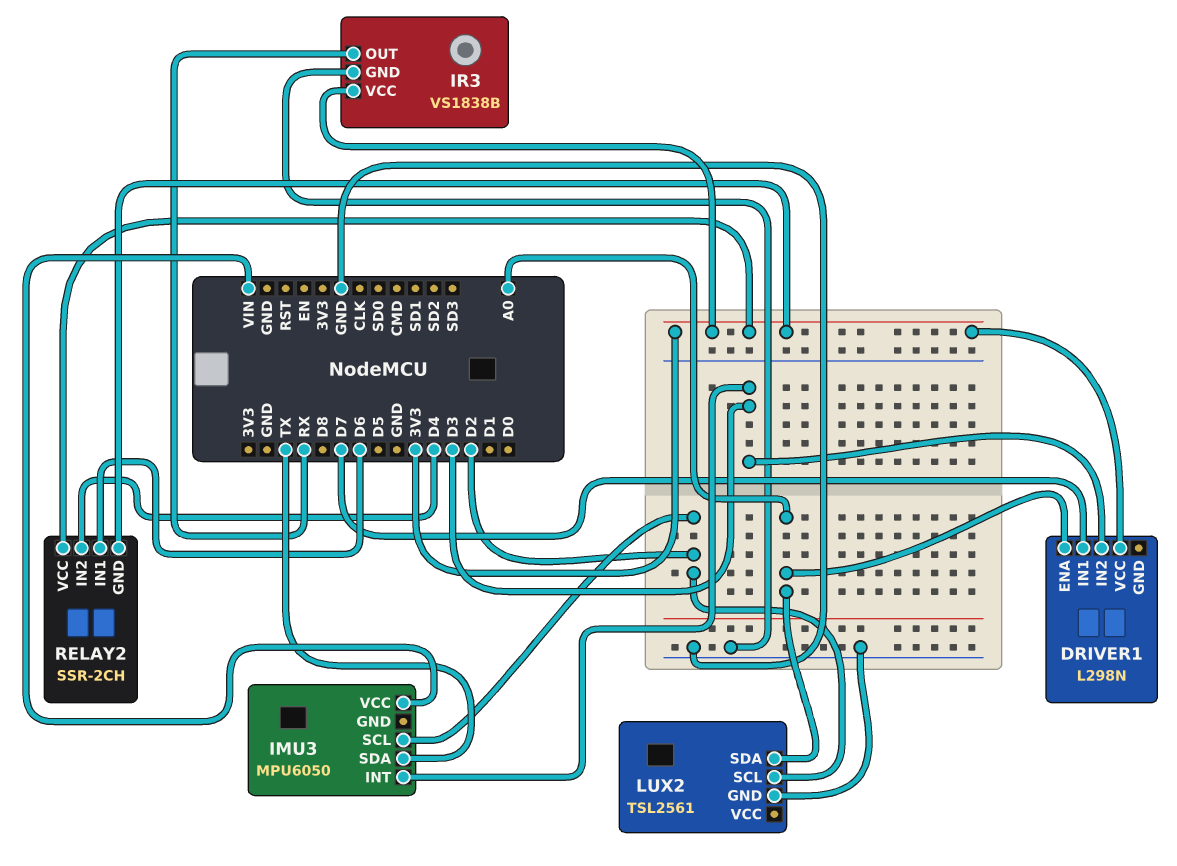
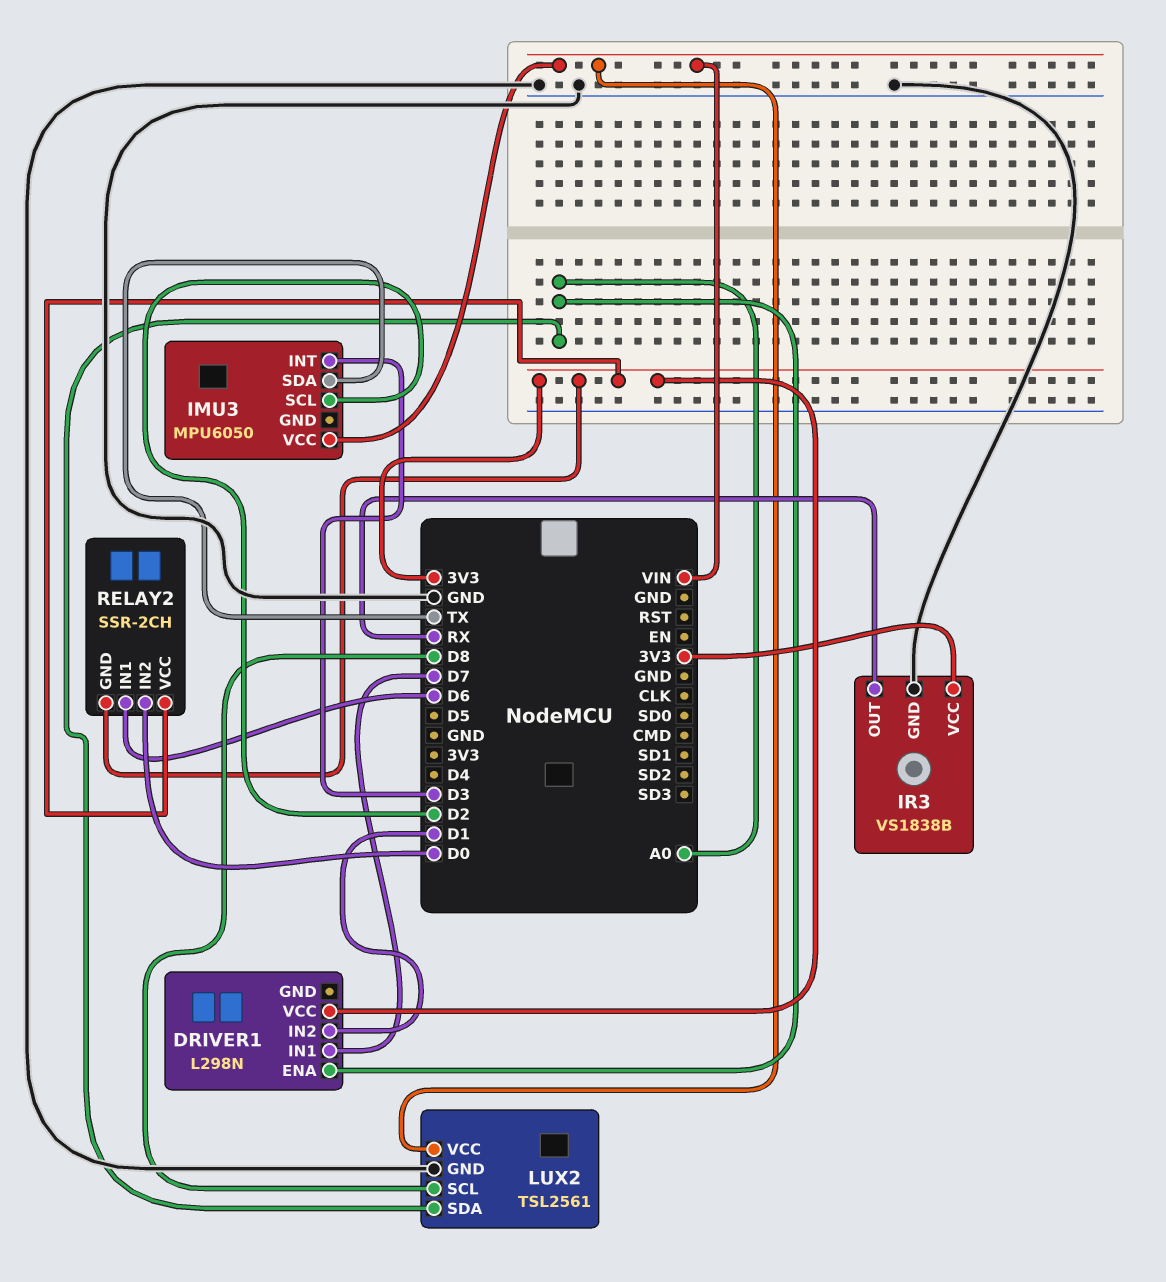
DRIVER1 pin IN2: D3 -> D1
LUX2 pin SCL: D2 -> D8
LUX2 pin VCC: none -> VIN
RELAY2 pin IN2: D4 -> D0

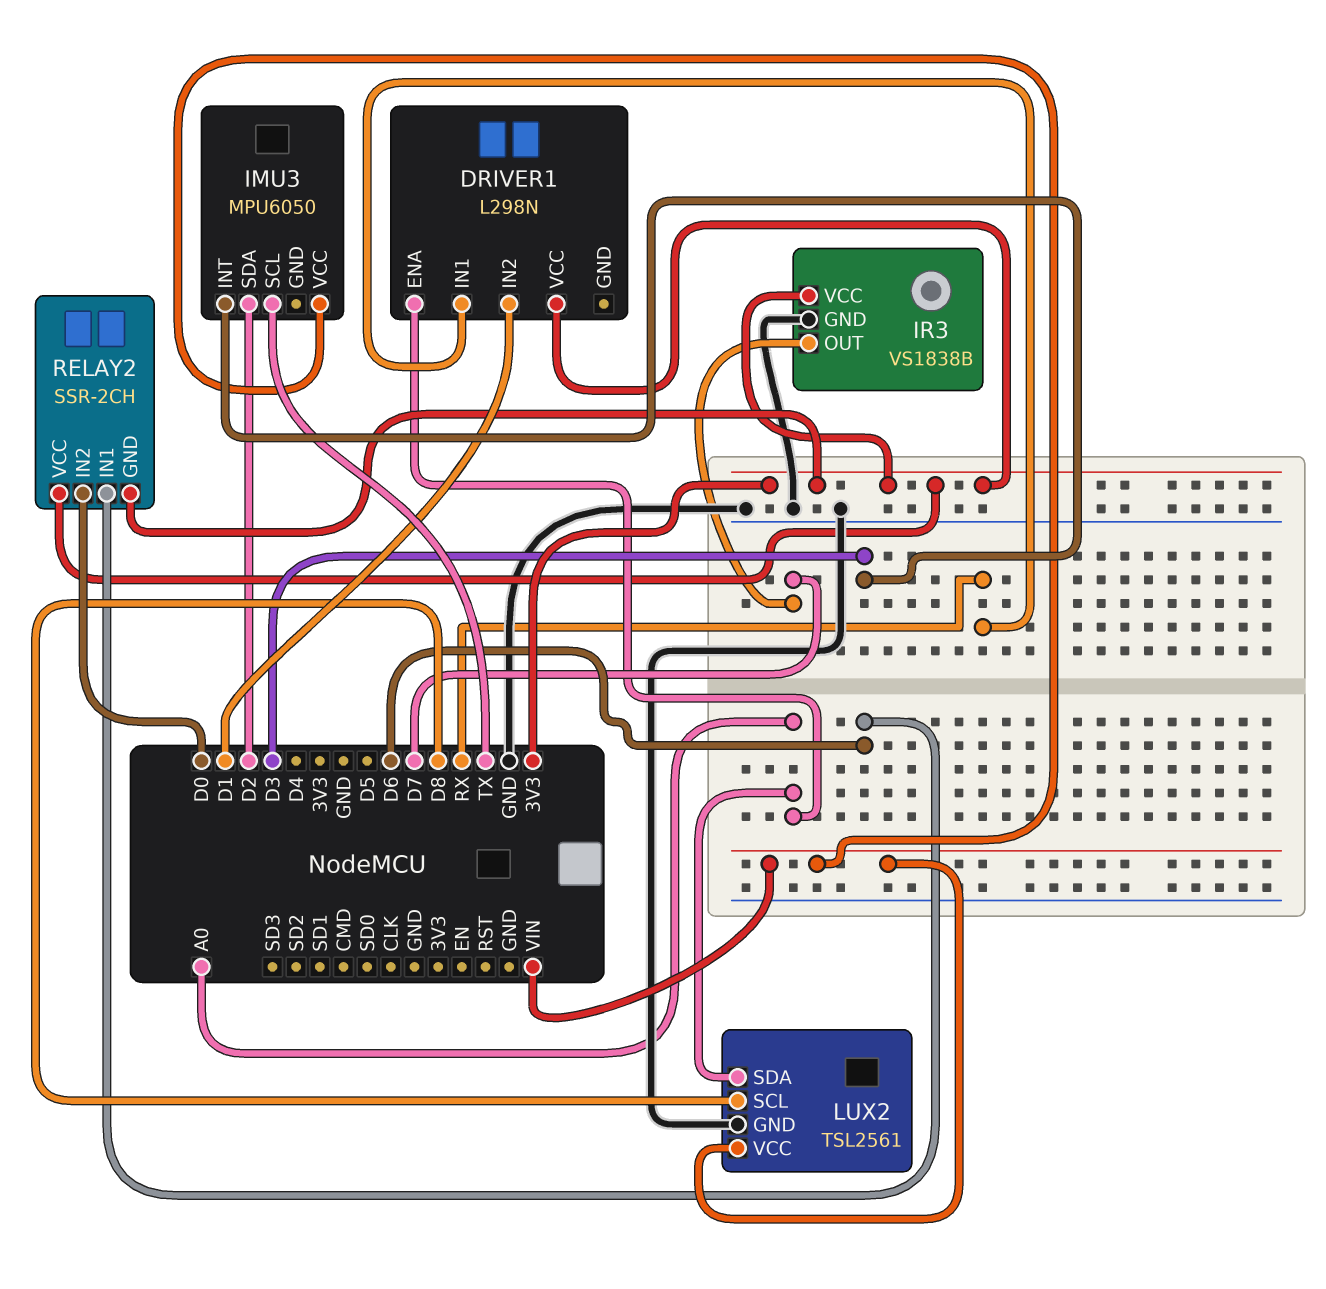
DRIVER1 pin IN1: D7 -> RX
IMU3 pin SCL: D2 -> TX
IMU3 pin SDA: TX -> D2
IR3 pin OUT: RX -> D7

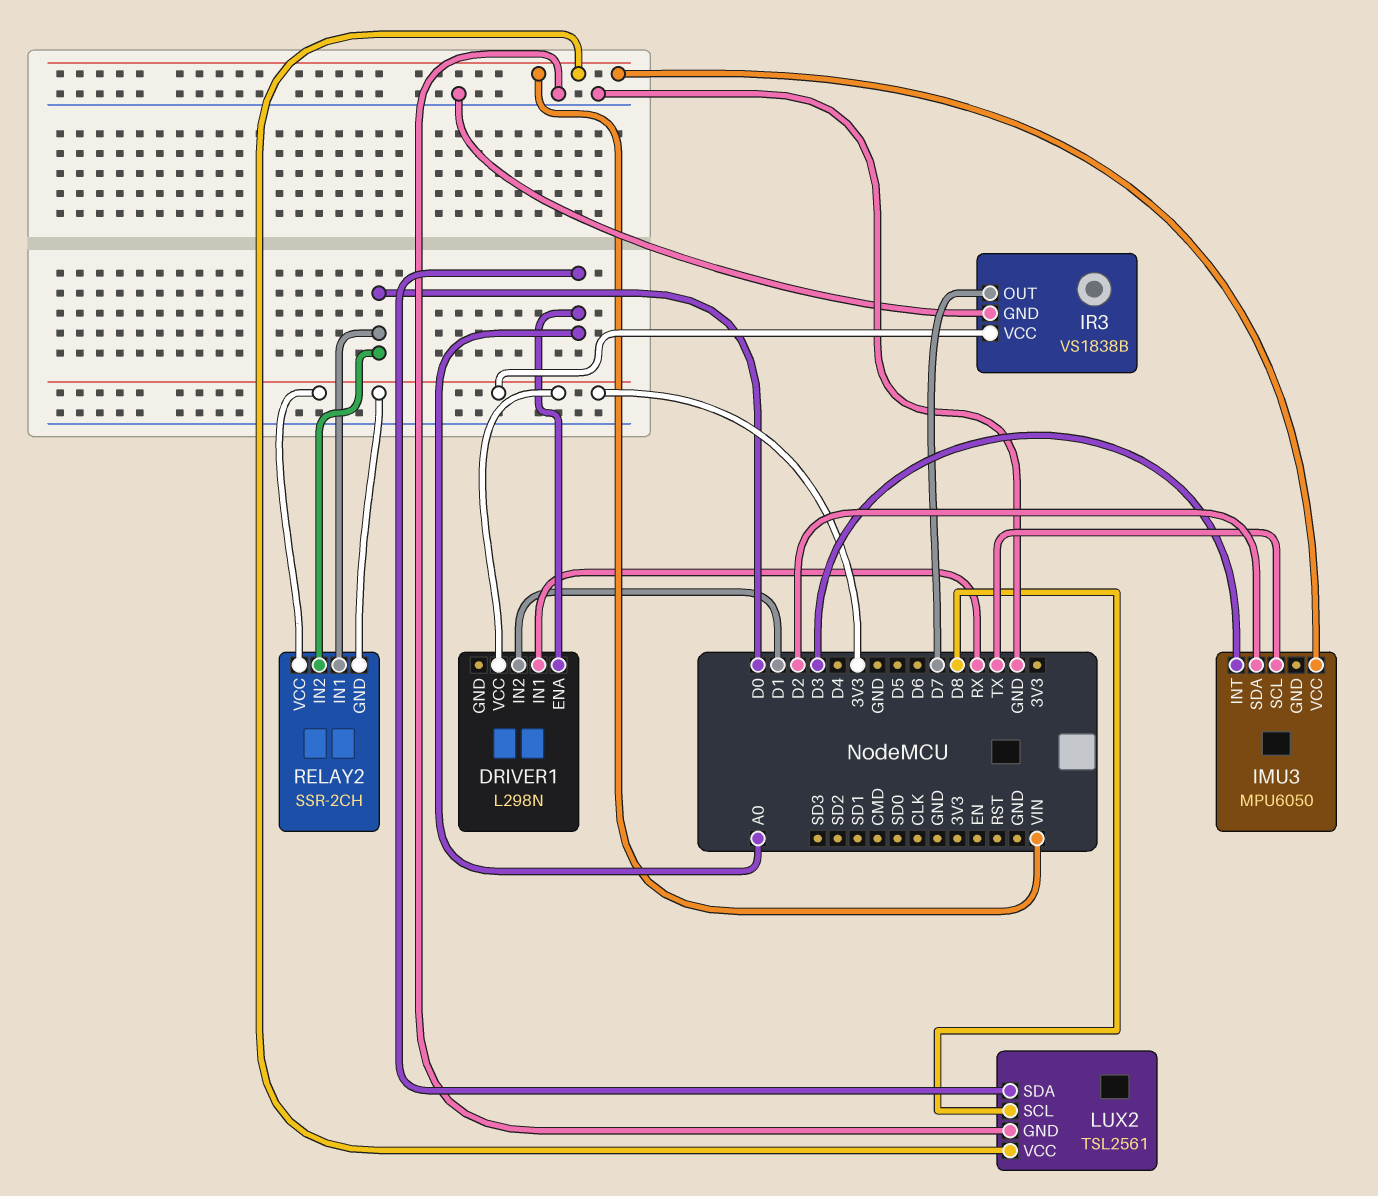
RELAY2 pin IN1: D6 -> D0

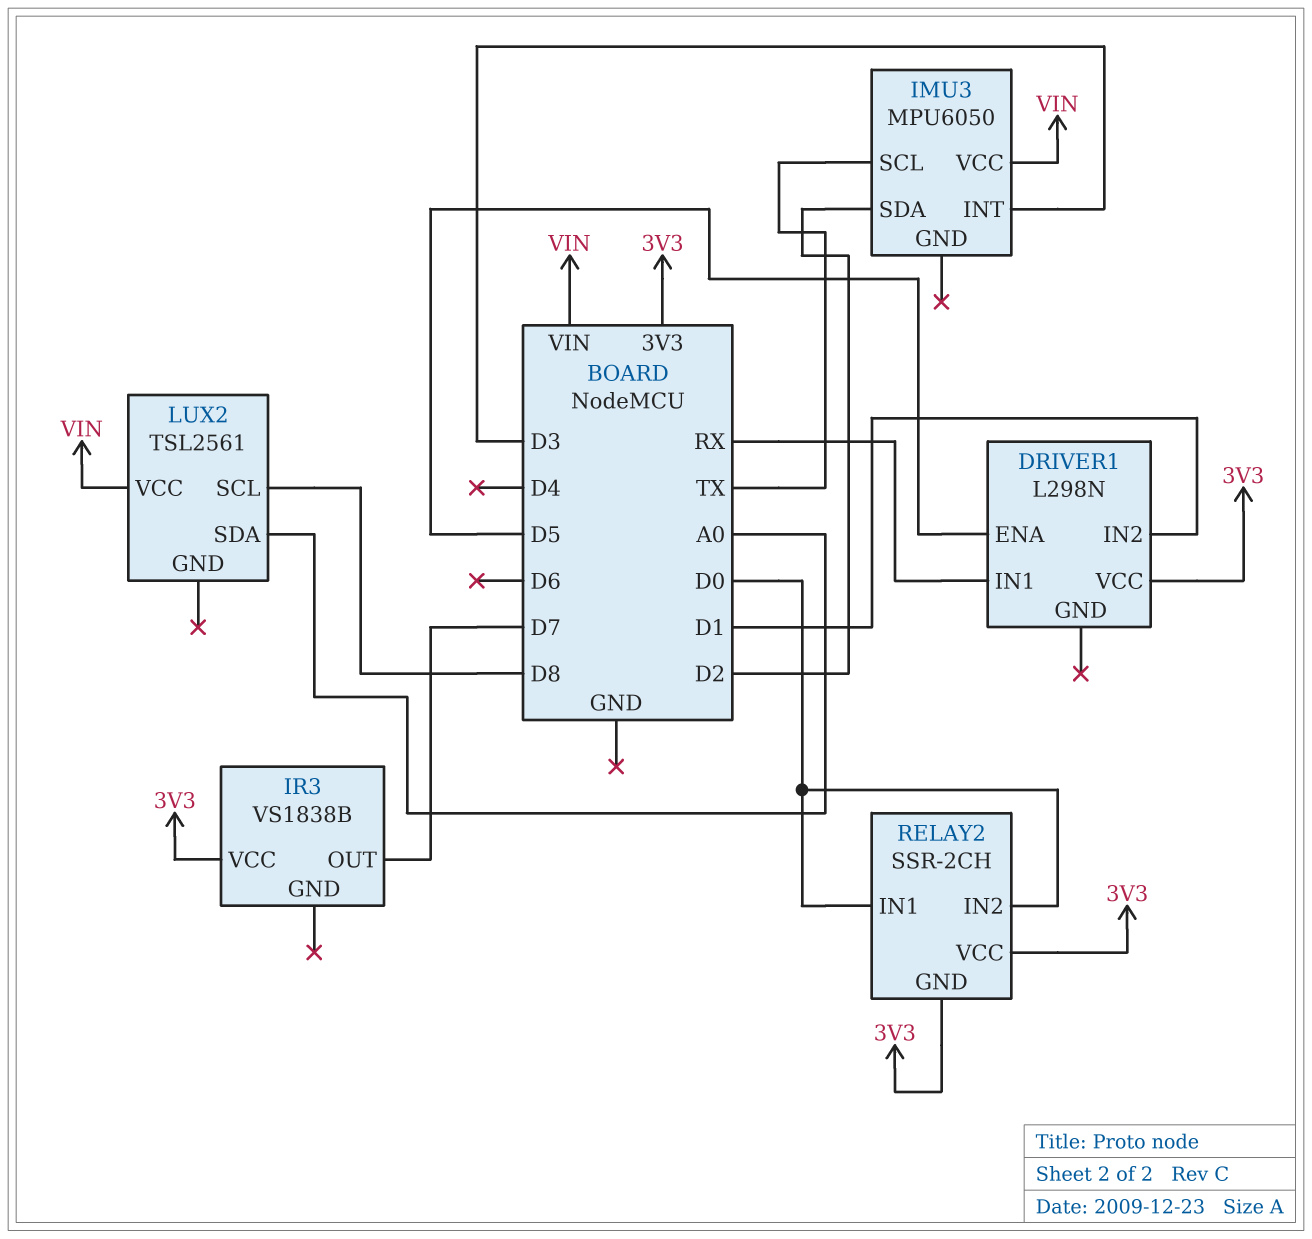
DRIVER1 pin ENA: A0 -> D5
IR3 pin GND: GND -> none
LUX2 pin GND: GND -> none

